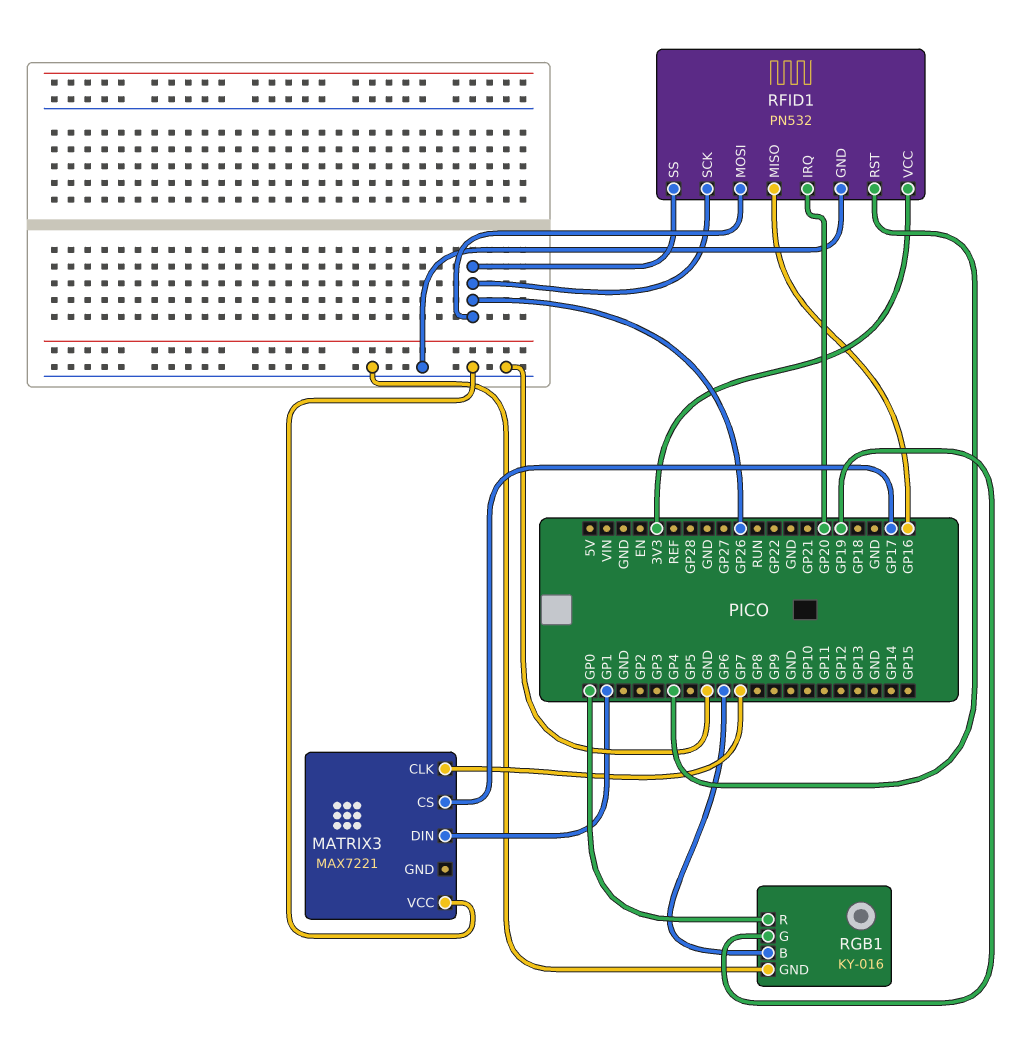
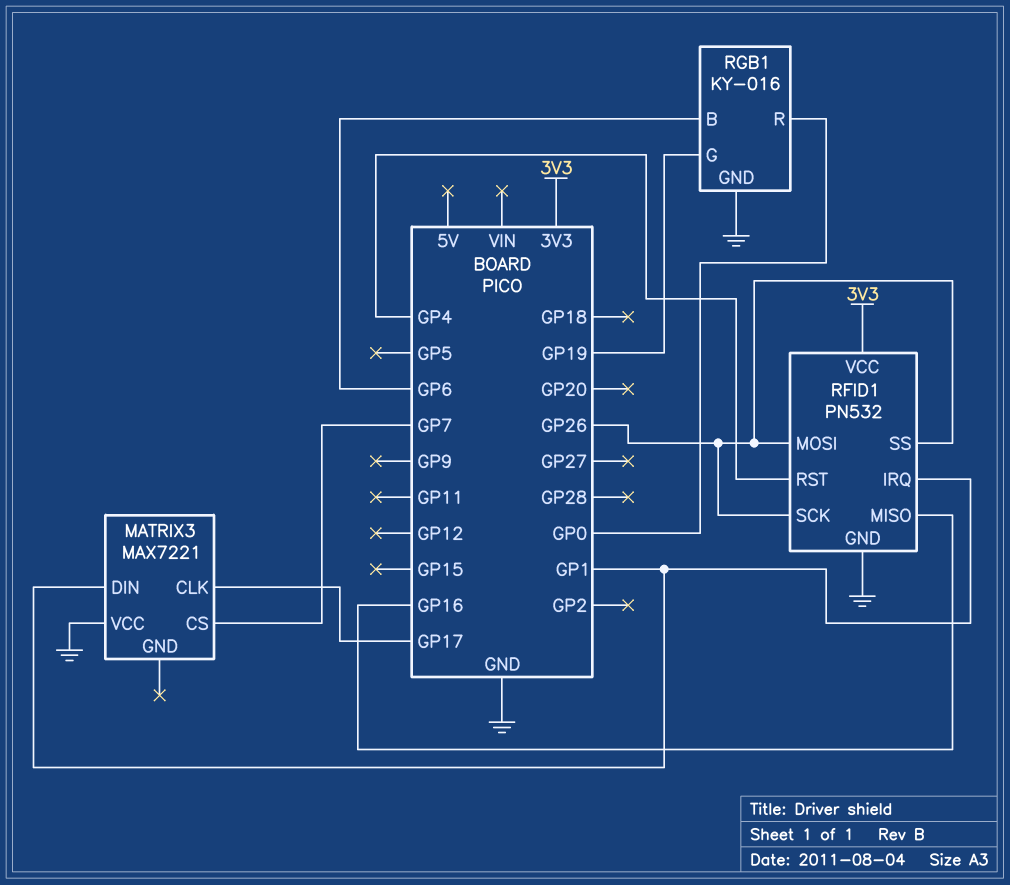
MATRIX3 pin CLK: GP7 -> GP17
MATRIX3 pin CS: GP17 -> GP7
RFID1 pin IRQ: GP20 -> GP1

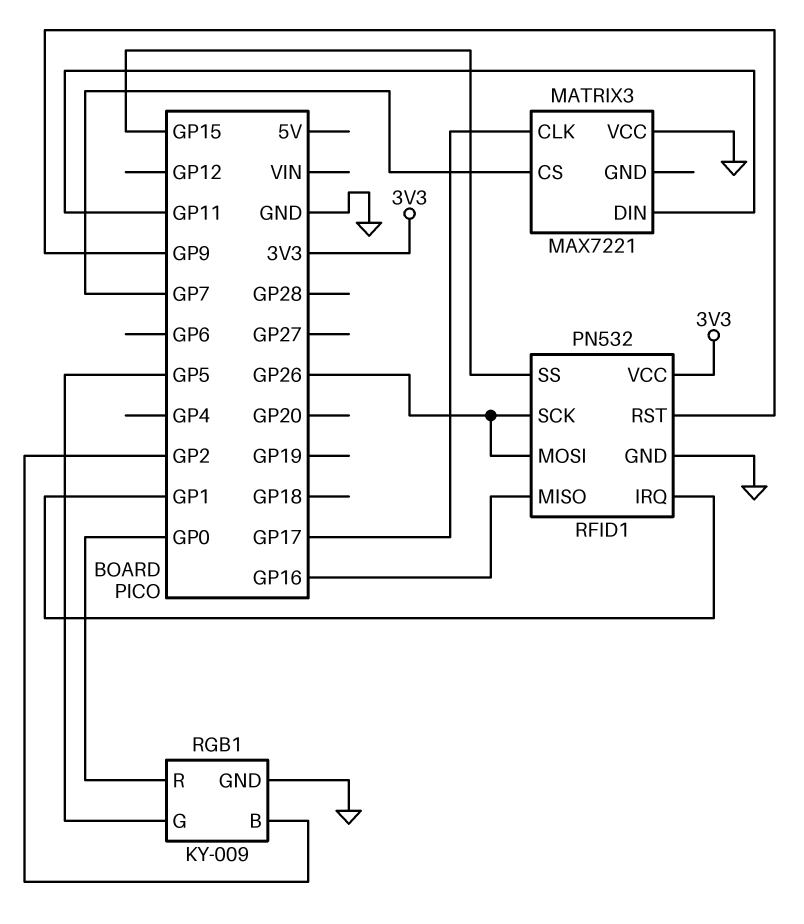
MATRIX3 pin DIN: GP1 -> GP11
RFID1 pin RST: GP4 -> GP9
RFID1 pin SS: GP26 -> GP15
RGB1: KY-016 -> KY-009
RGB1 pin B: GP6 -> GP2
RGB1 pin G: GP19 -> GP5

